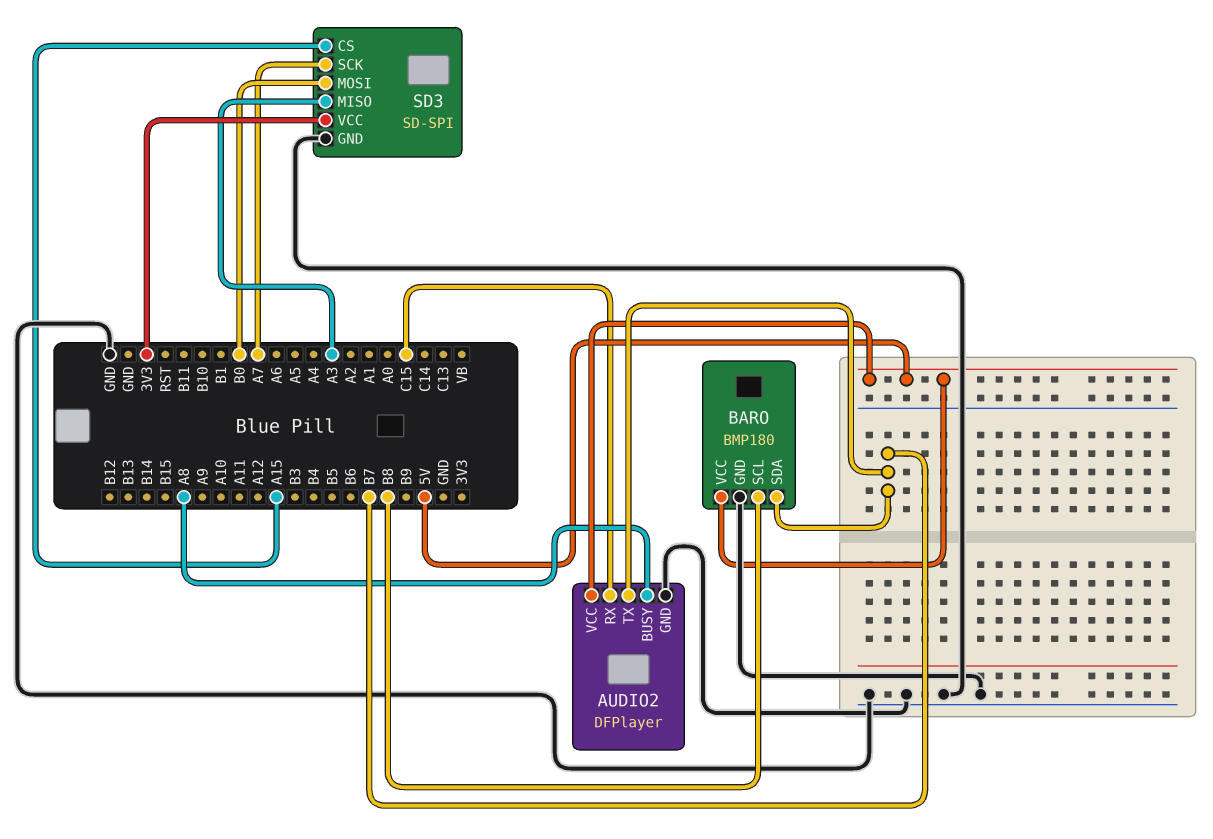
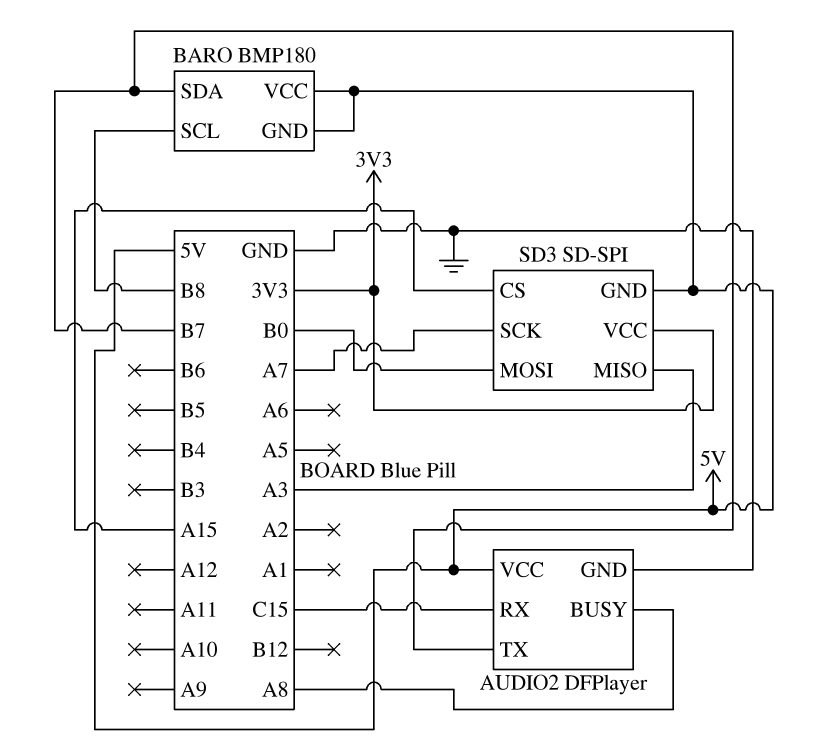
BARO pin GND: GND -> 5V
SD3 pin GND: GND -> 5V

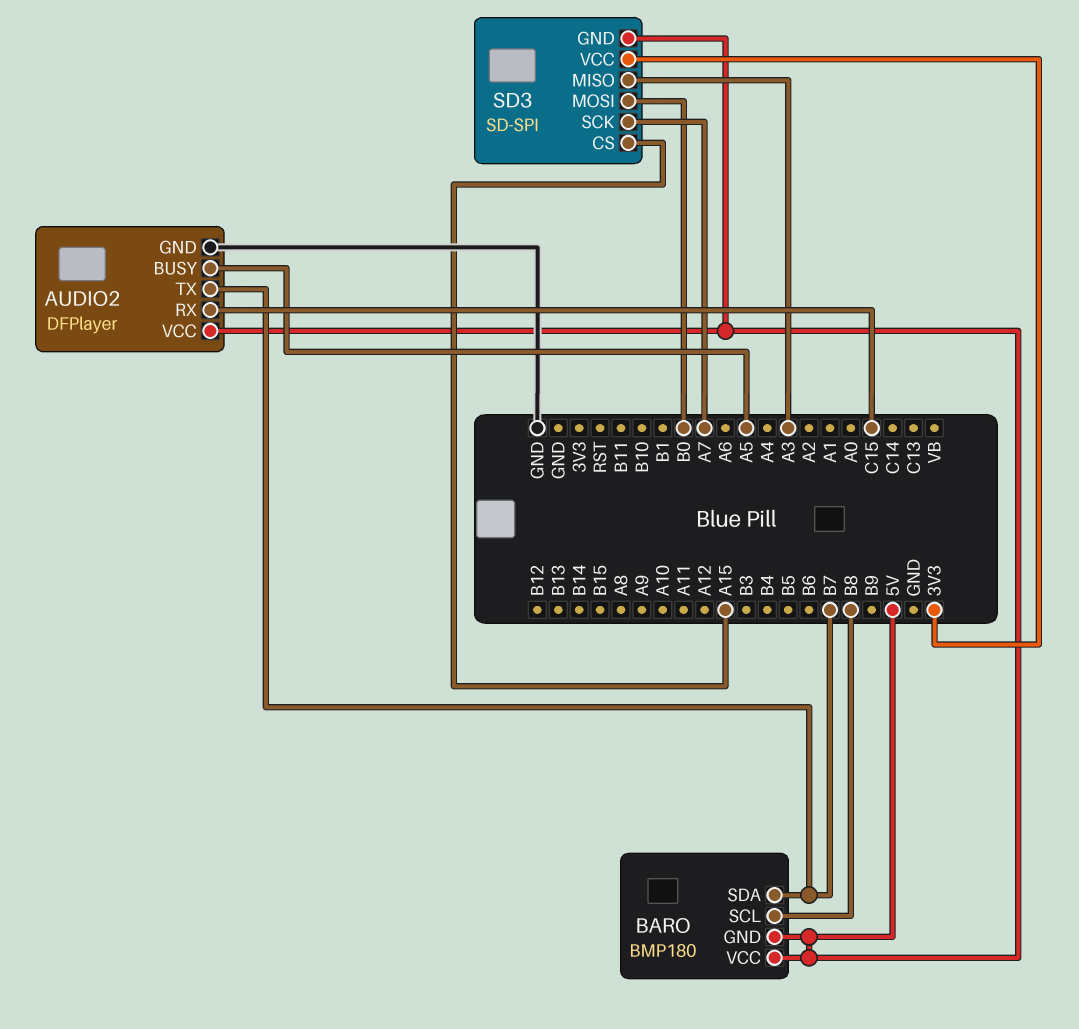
AUDIO2 pin BUSY: A8 -> A5

